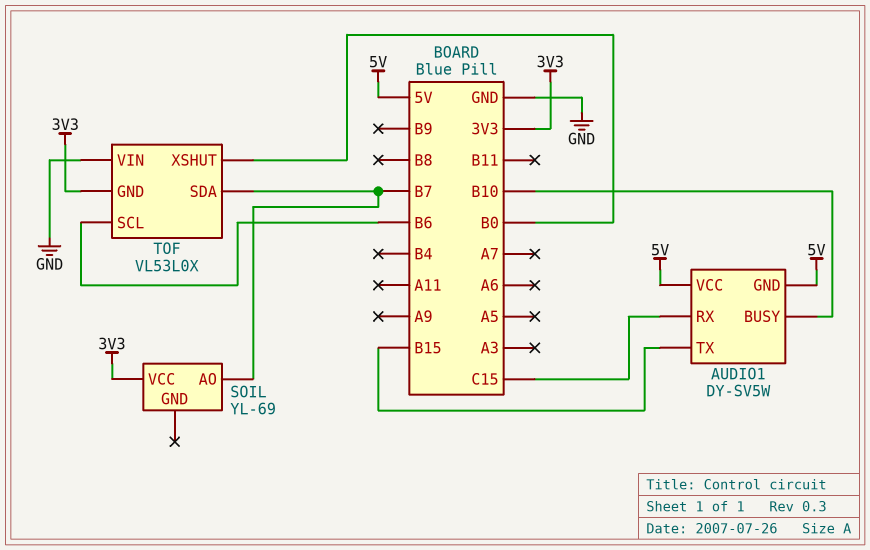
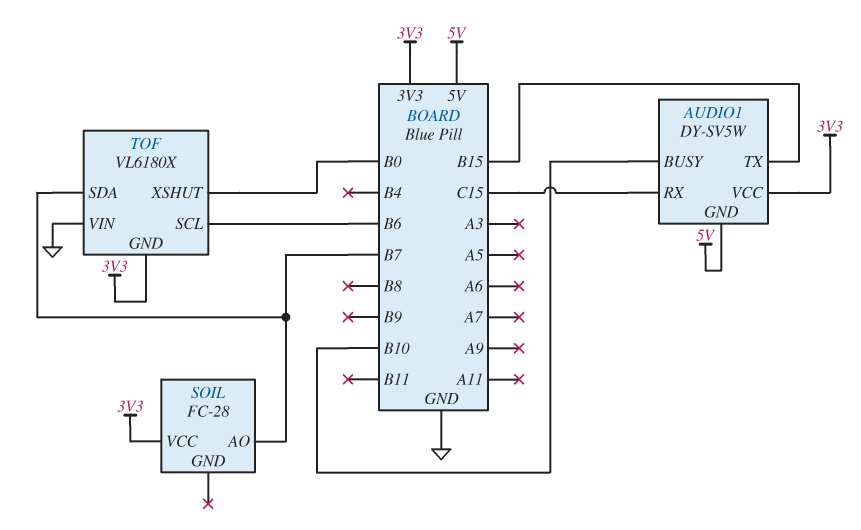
AUDIO1 pin VCC: 5V -> 3V3
SOIL: YL-69 -> FC-28
TOF: VL53L0X -> VL6180X

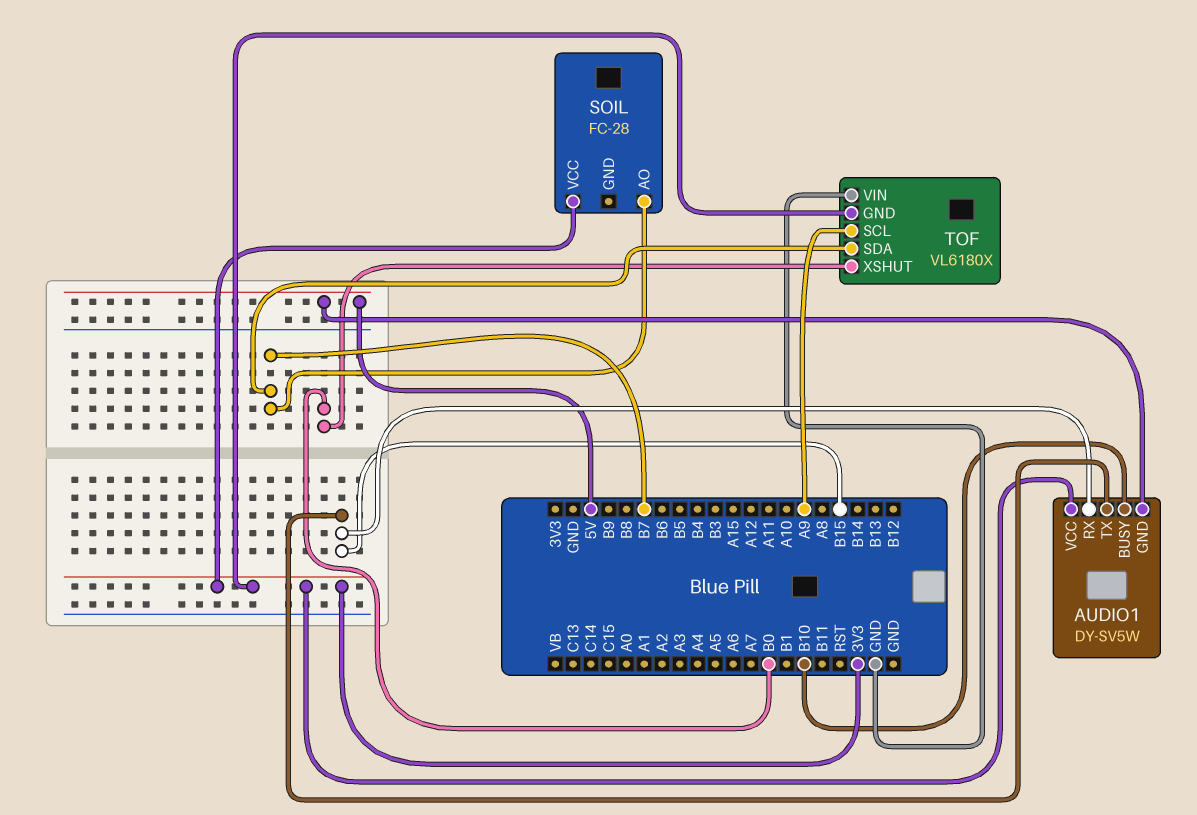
AUDIO1 pin RX: C15 -> B15
TOF pin SCL: B6 -> A9

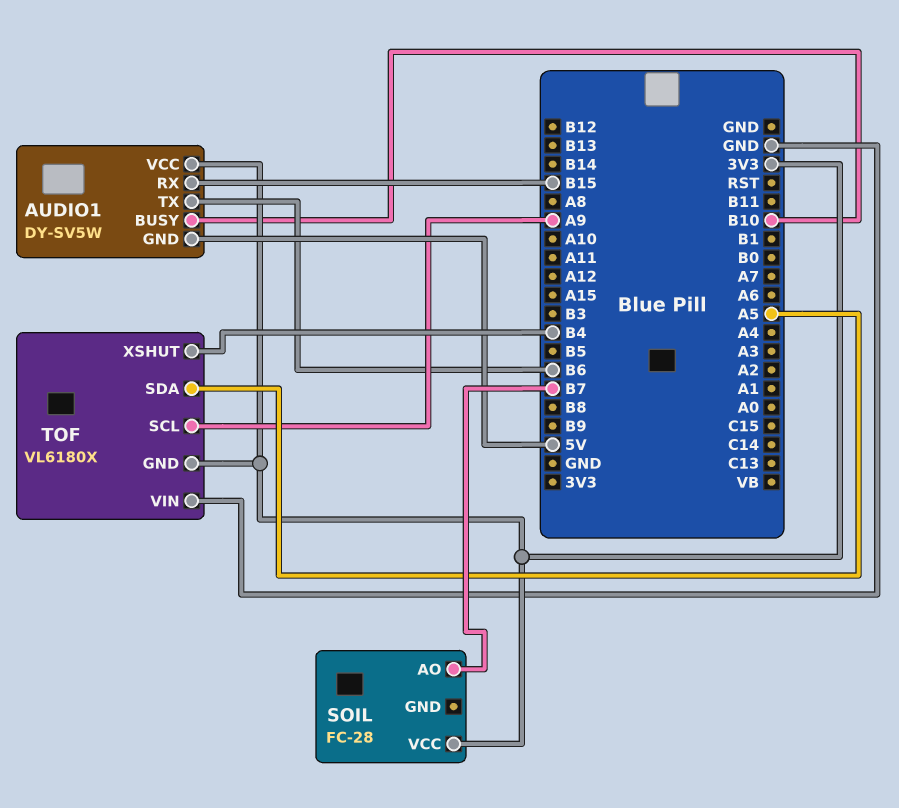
AUDIO1 pin TX: B15 -> B6
TOF pin SDA: B7 -> A5
TOF pin XSHUT: B0 -> B4

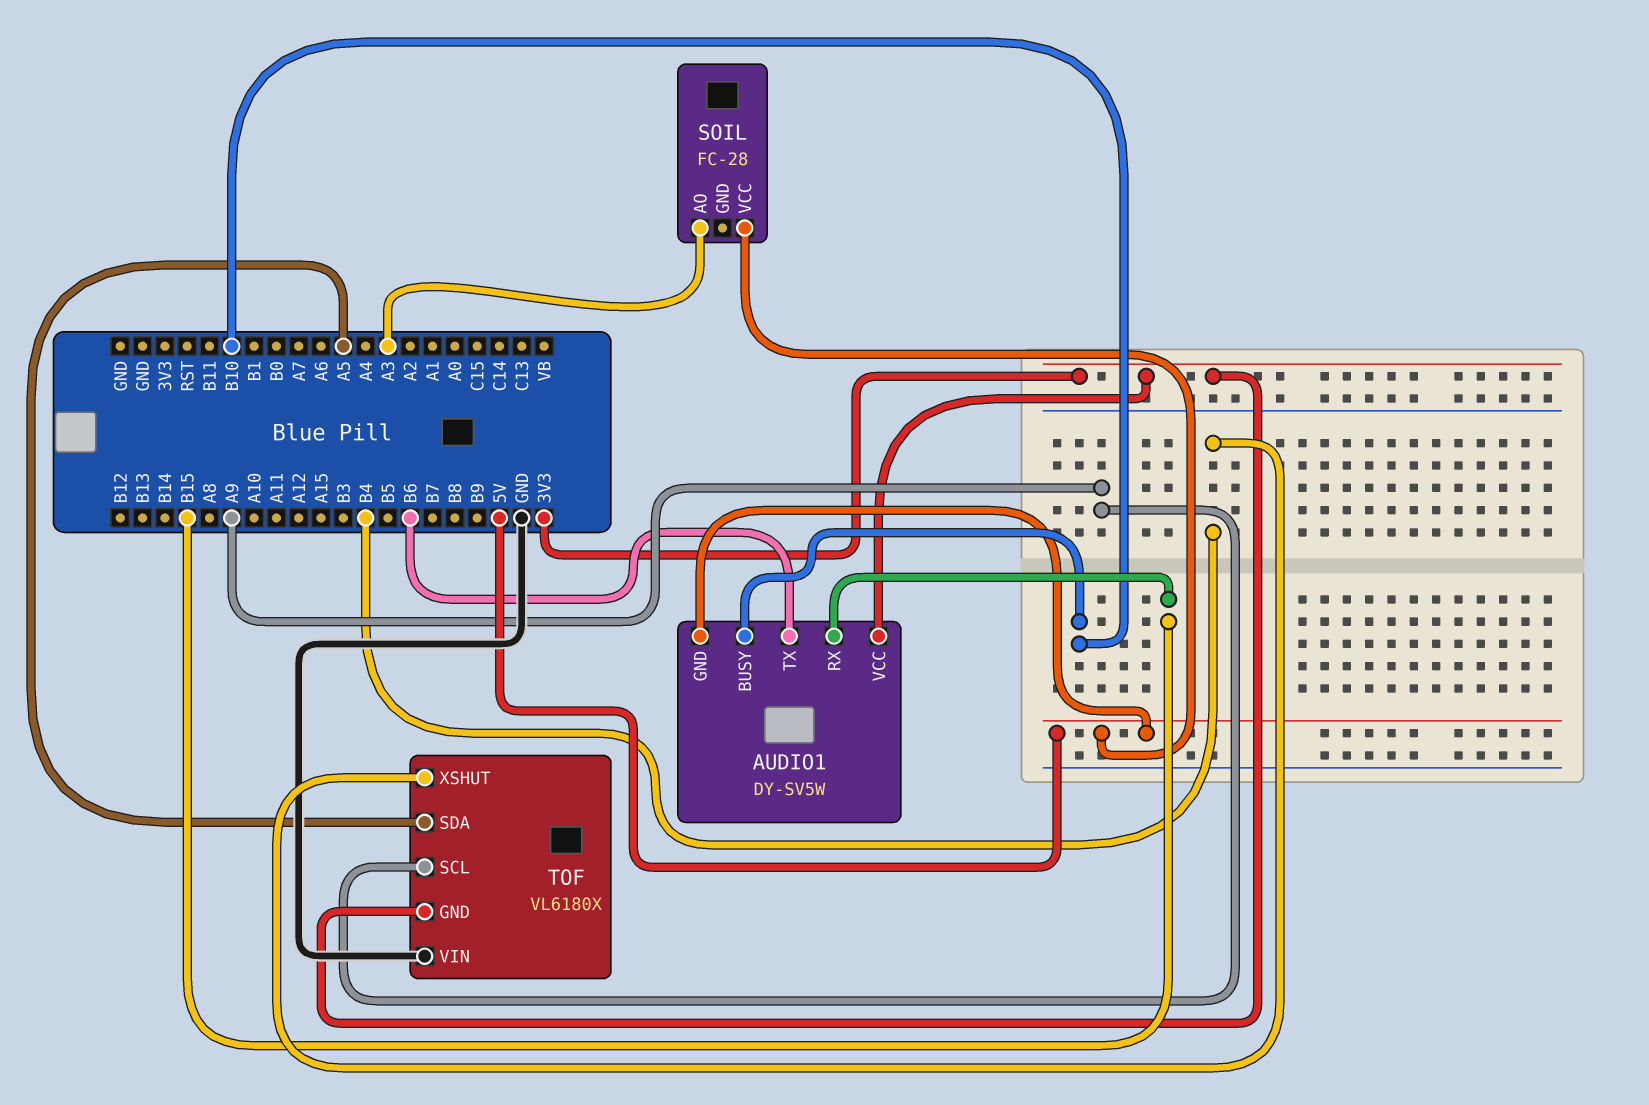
SOIL pin AO: B7 -> A3
SOIL pin VCC: 3V3 -> 5V

